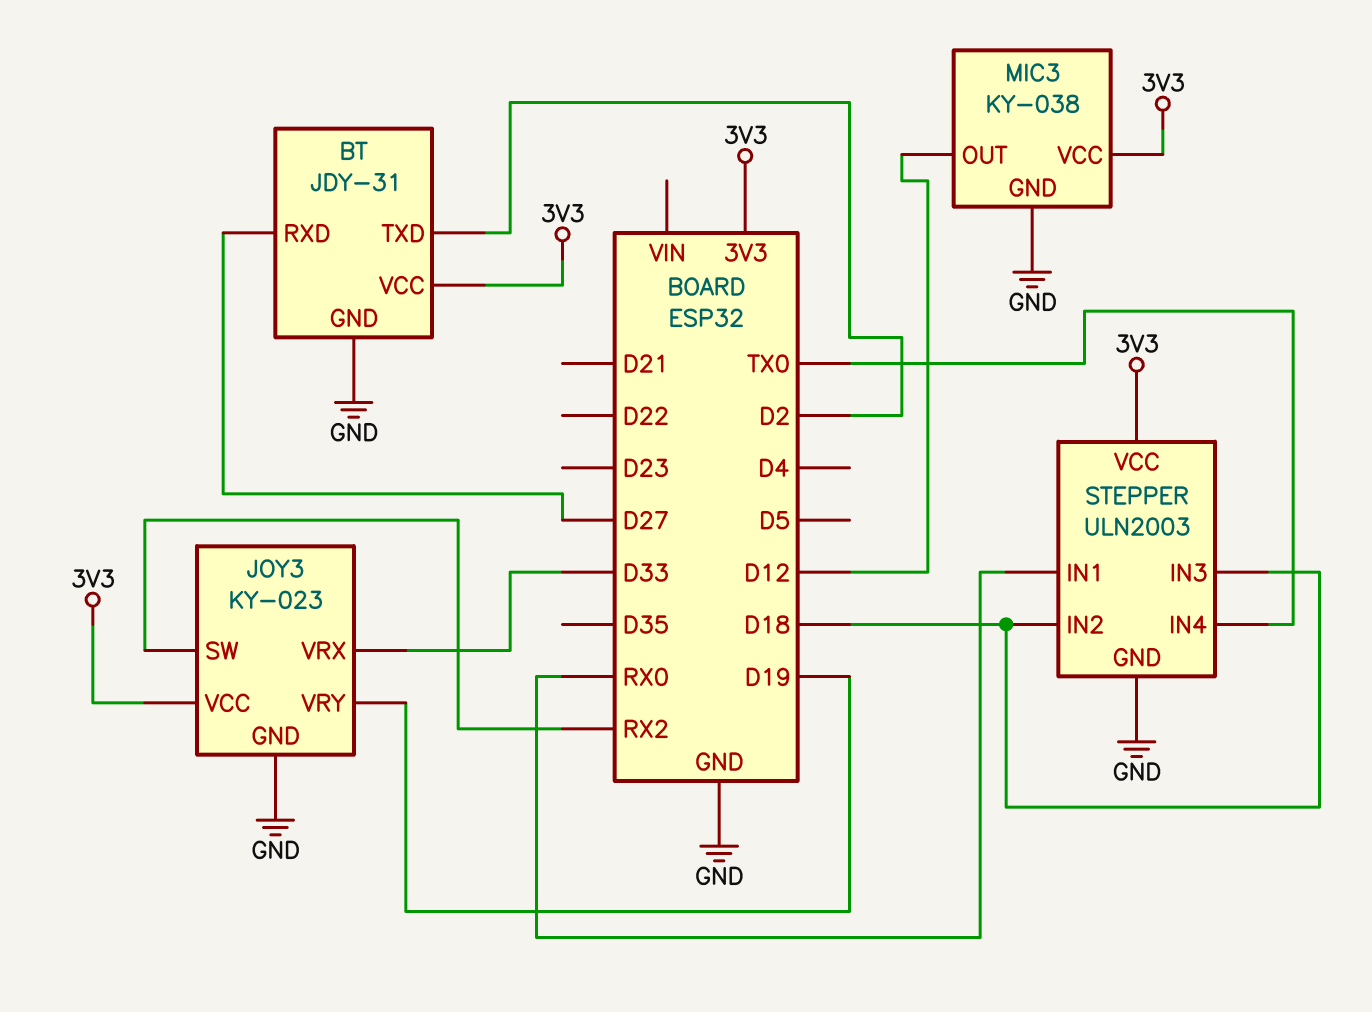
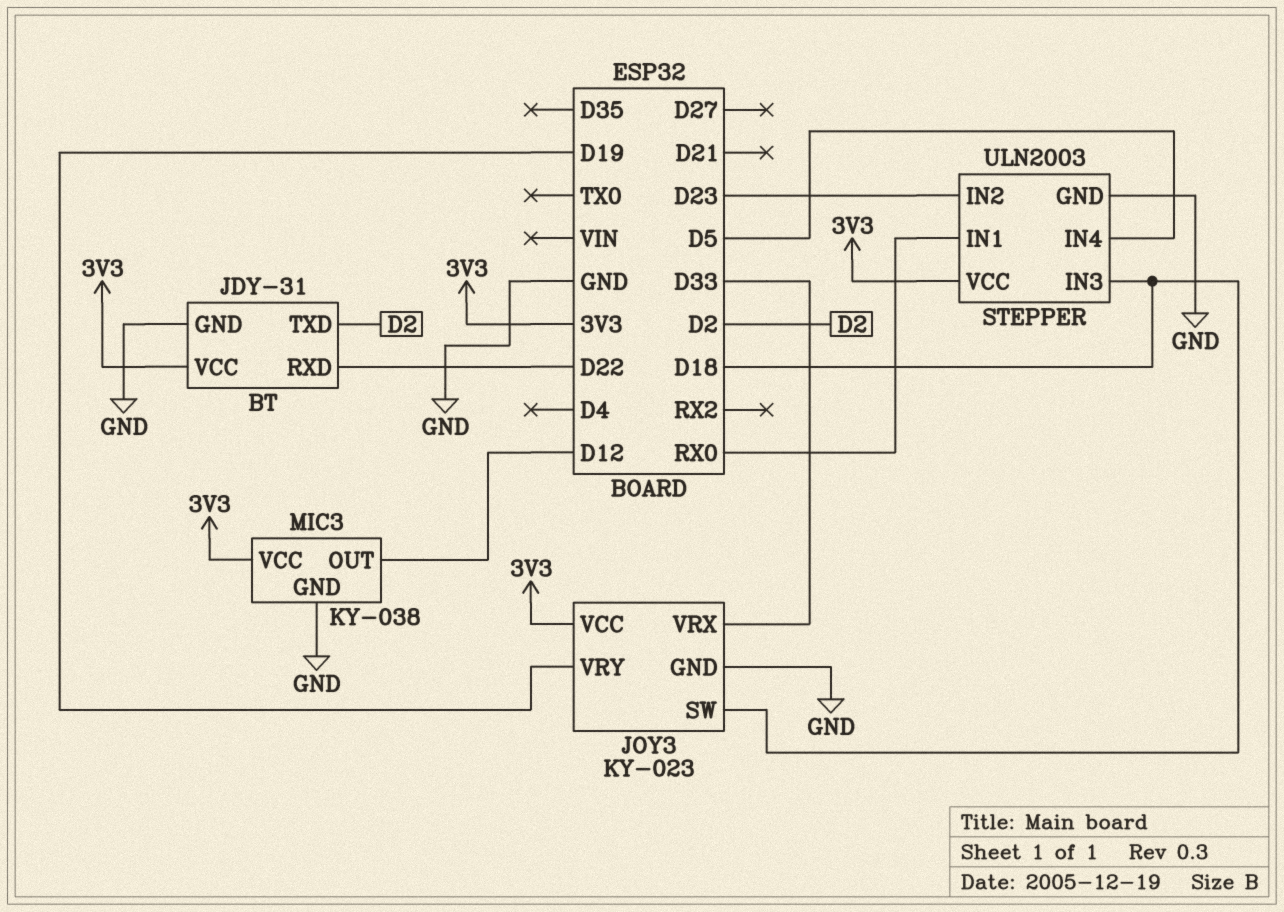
BT pin RXD: D27 -> D22
JOY3 pin SW: RX2 -> D18
STEPPER pin IN2: D18 -> D23
STEPPER pin IN4: TX0 -> D5

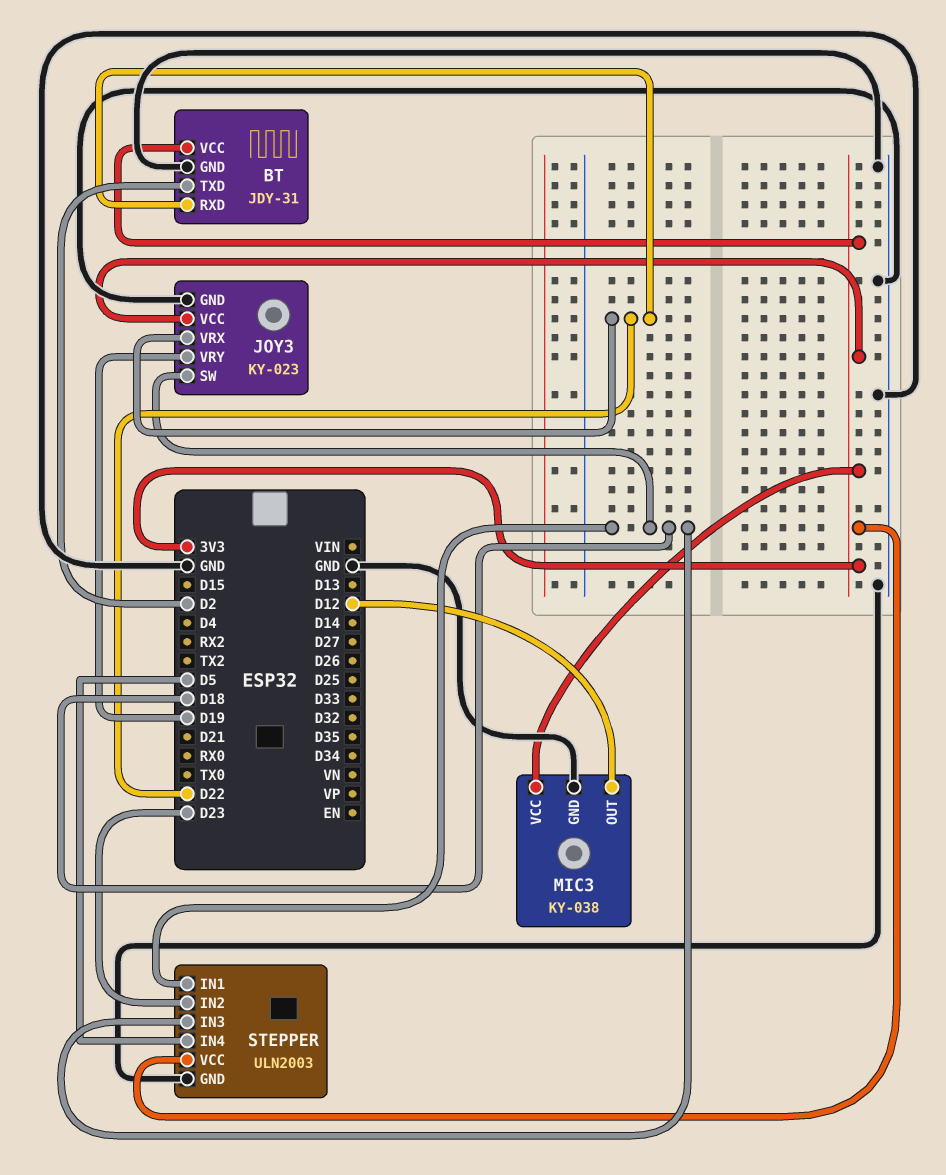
JOY3 pin VRX: D33 -> D22
STEPPER pin IN1: RX0 -> D18

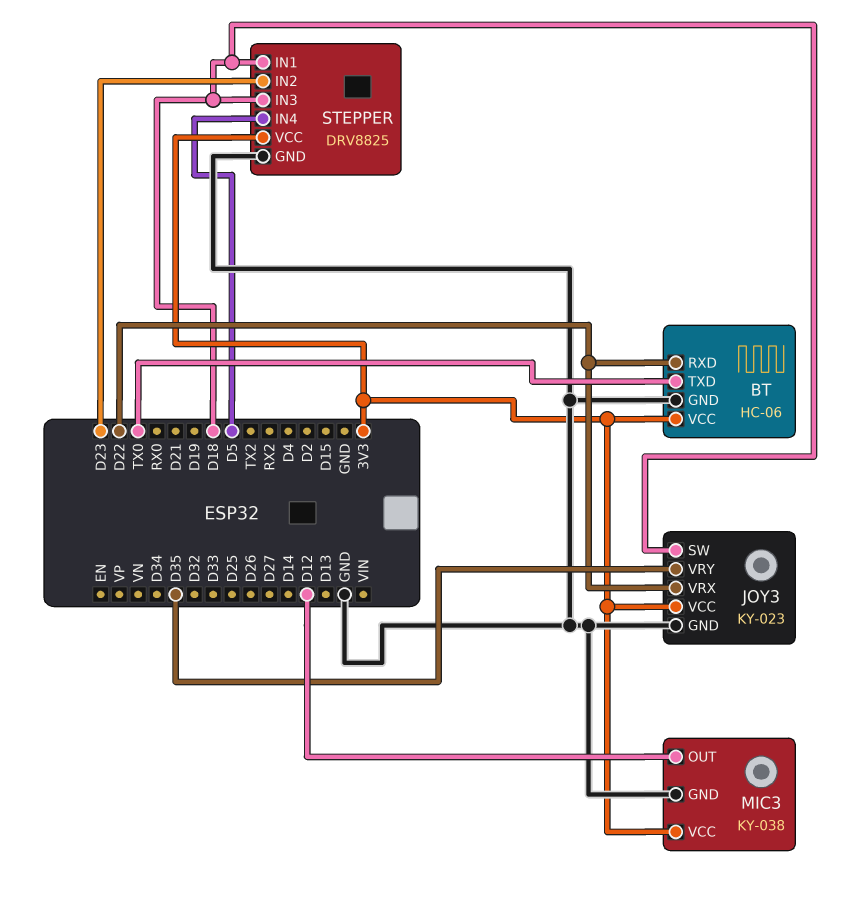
BT: JDY-31 -> HC-06
BT pin TXD: D2 -> TX0
JOY3 pin VRY: D19 -> D35
STEPPER: ULN2003 -> DRV8825

